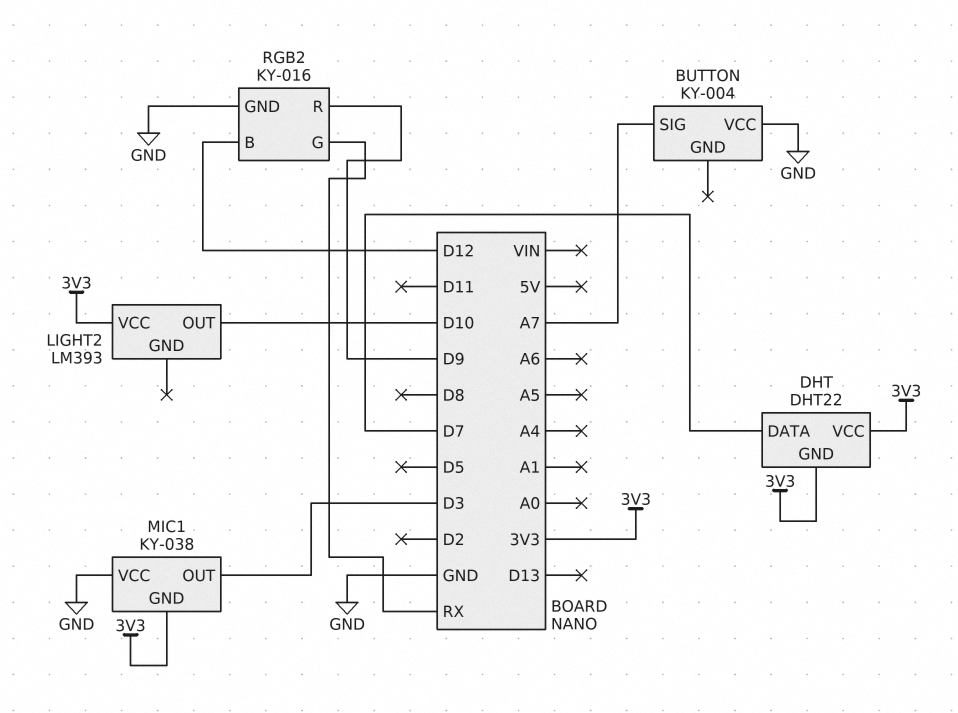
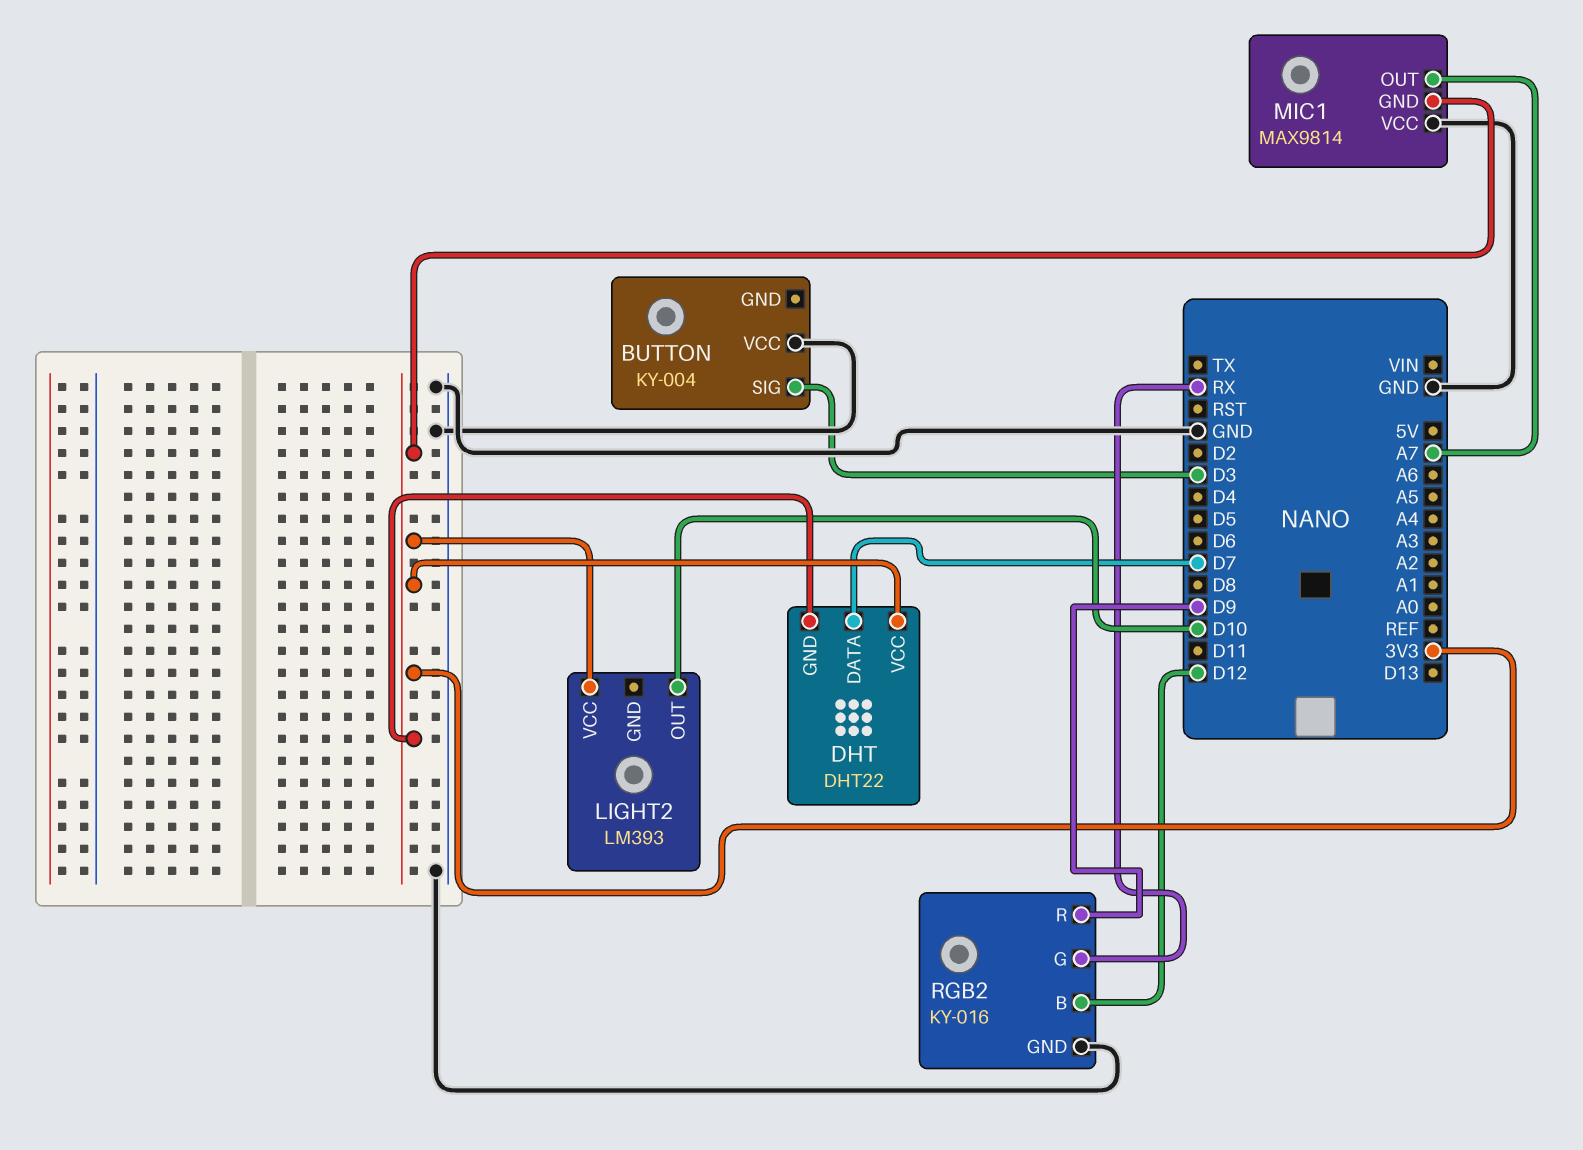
BUTTON pin SIG: A7 -> D3
MIC1: KY-038 -> MAX9814
MIC1 pin OUT: D3 -> A7

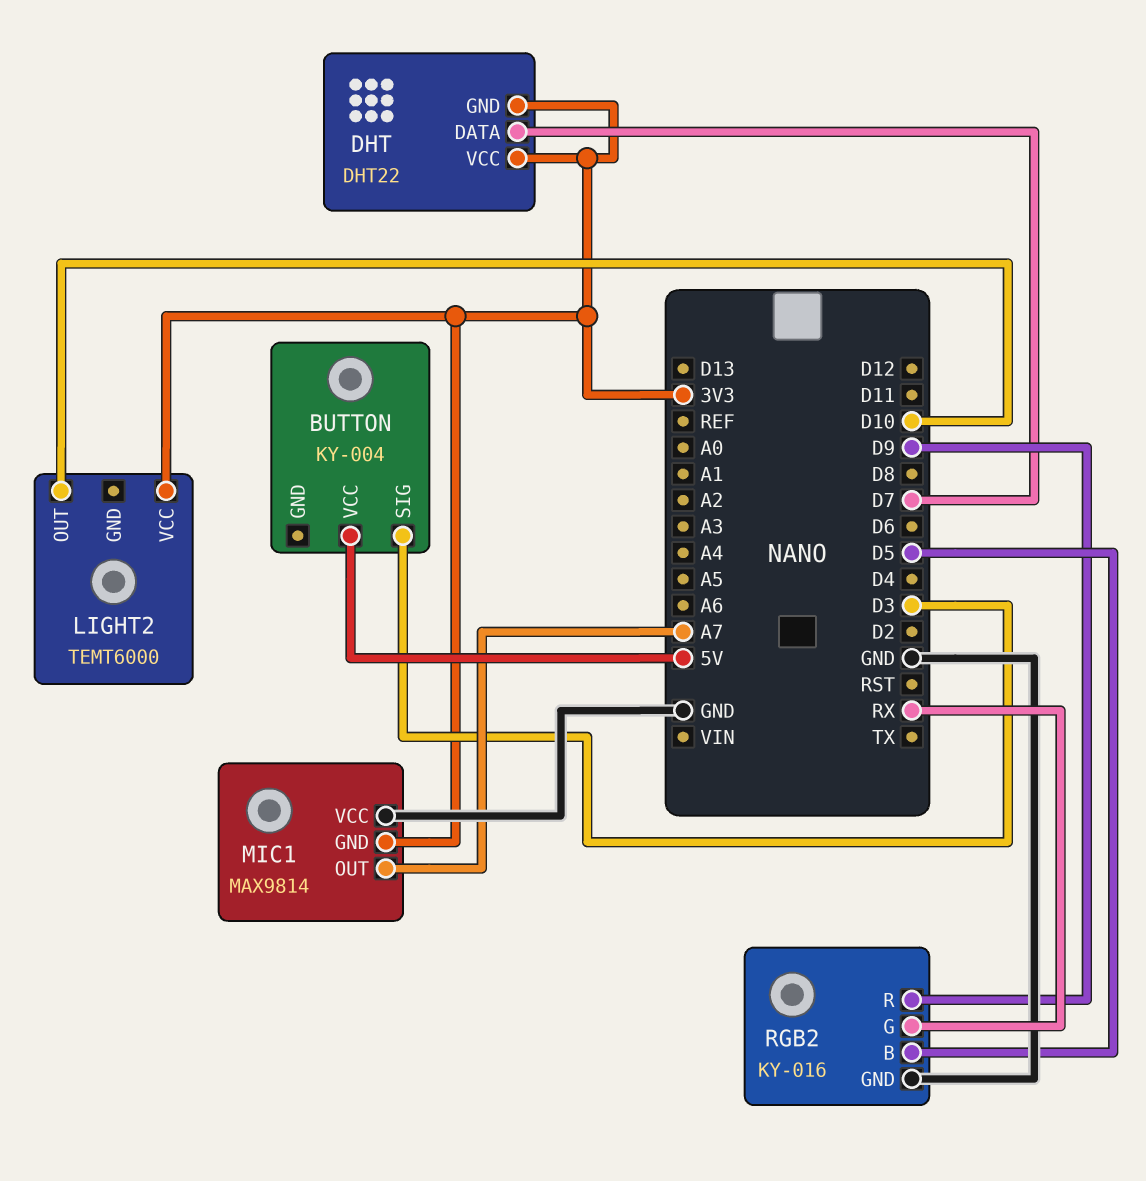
BUTTON pin VCC: GND -> 5V
LIGHT2: LM393 -> TEMT6000
RGB2 pin B: D12 -> D5

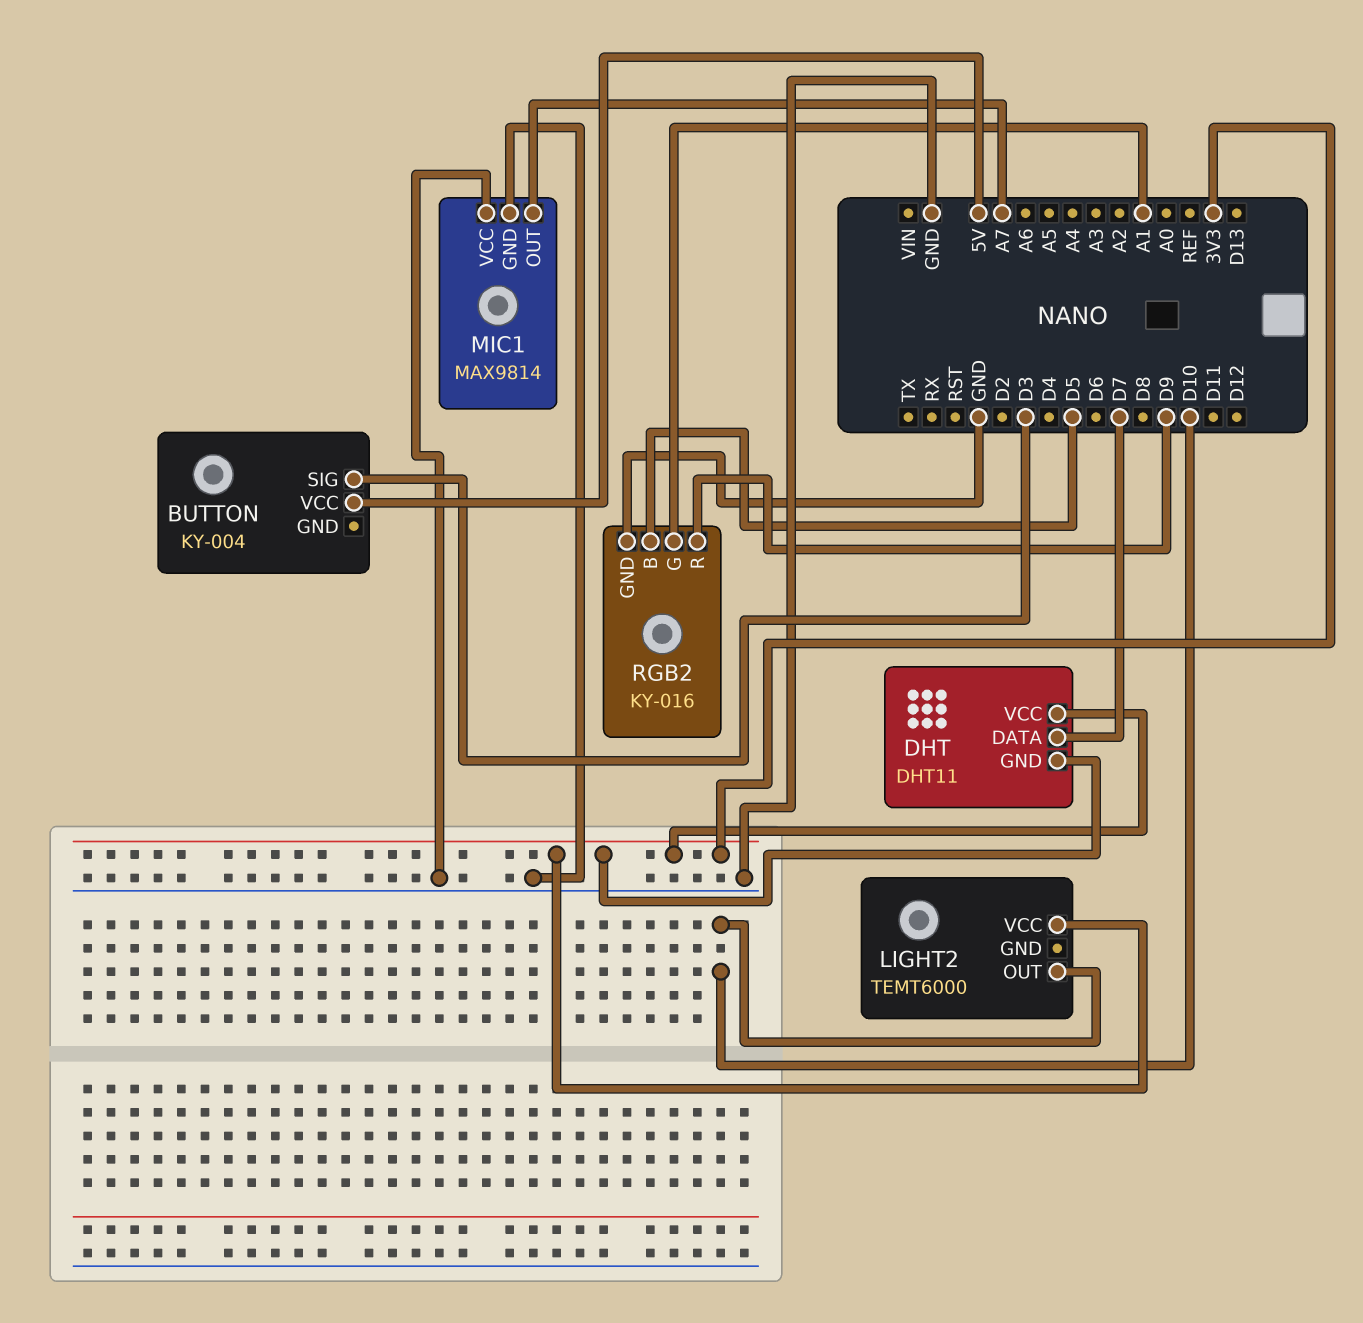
DHT: DHT22 -> DHT11
MIC1 pin GND: 3V3 -> GND
RGB2 pin G: RX -> A1

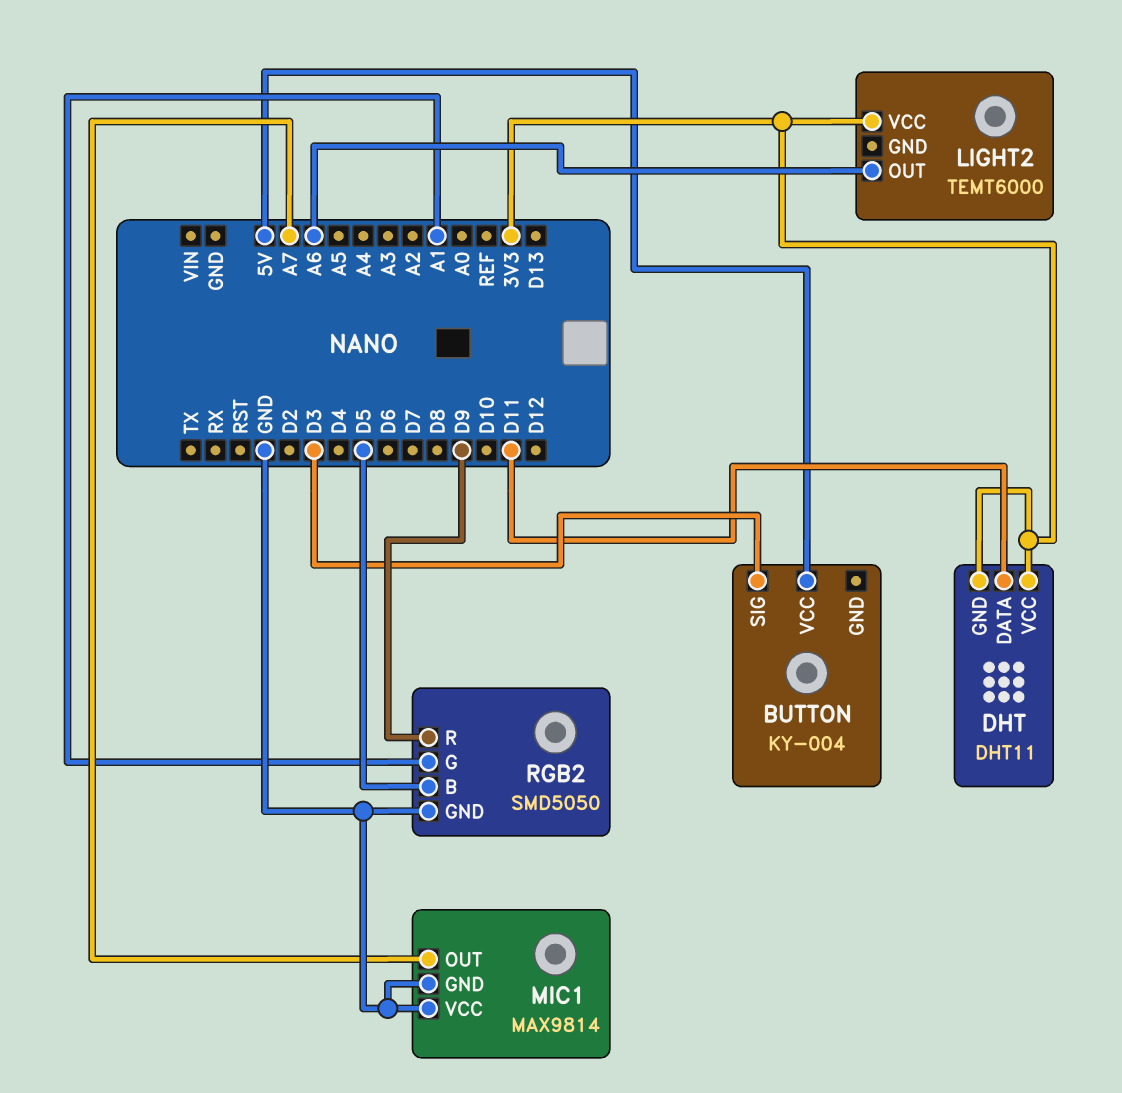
DHT pin DATA: D7 -> D11
LIGHT2 pin OUT: D10 -> A6
RGB2: KY-016 -> SMD5050

